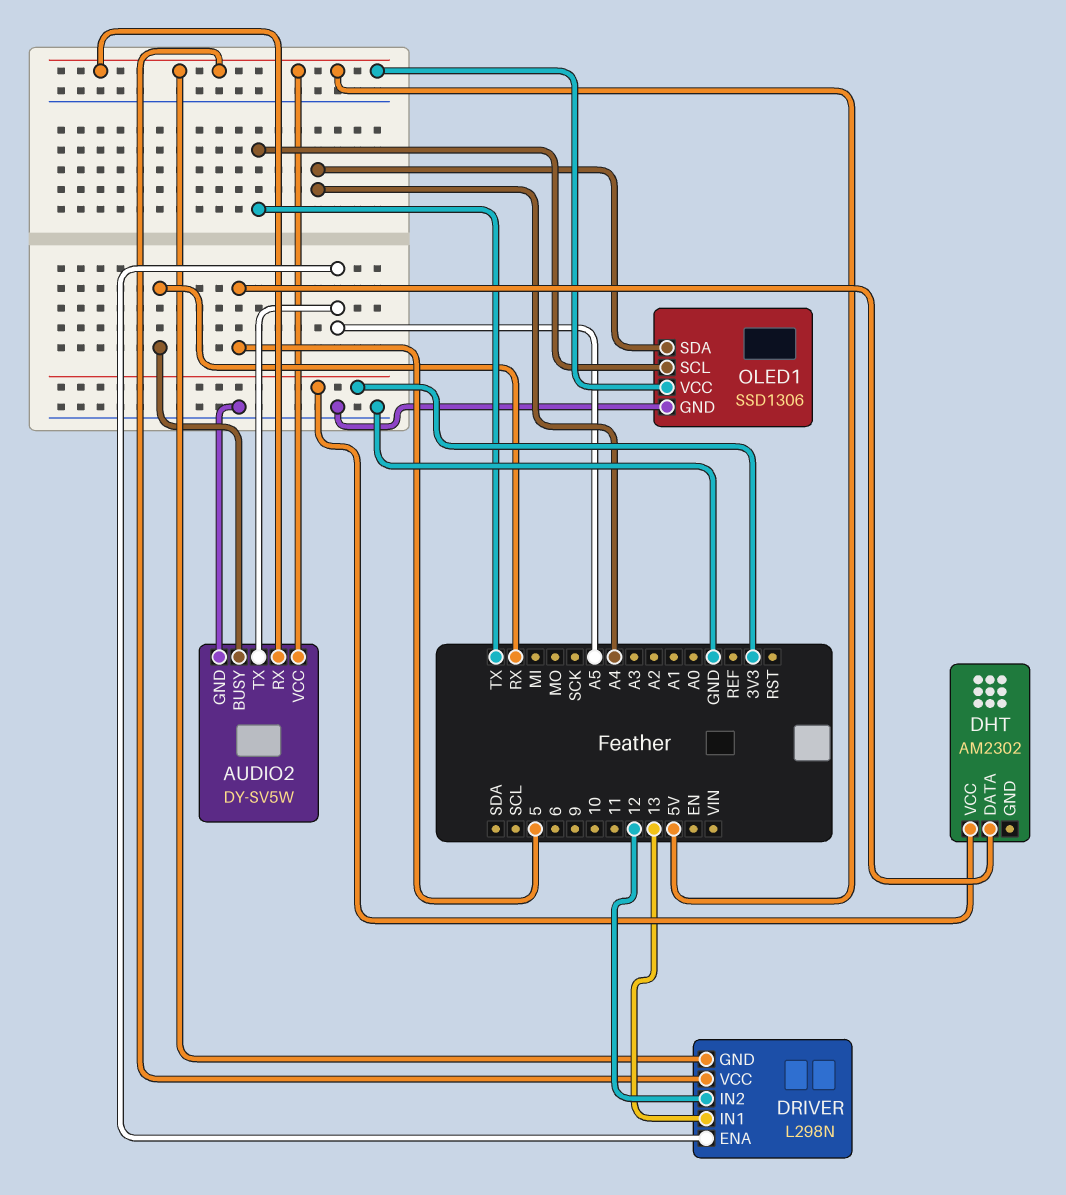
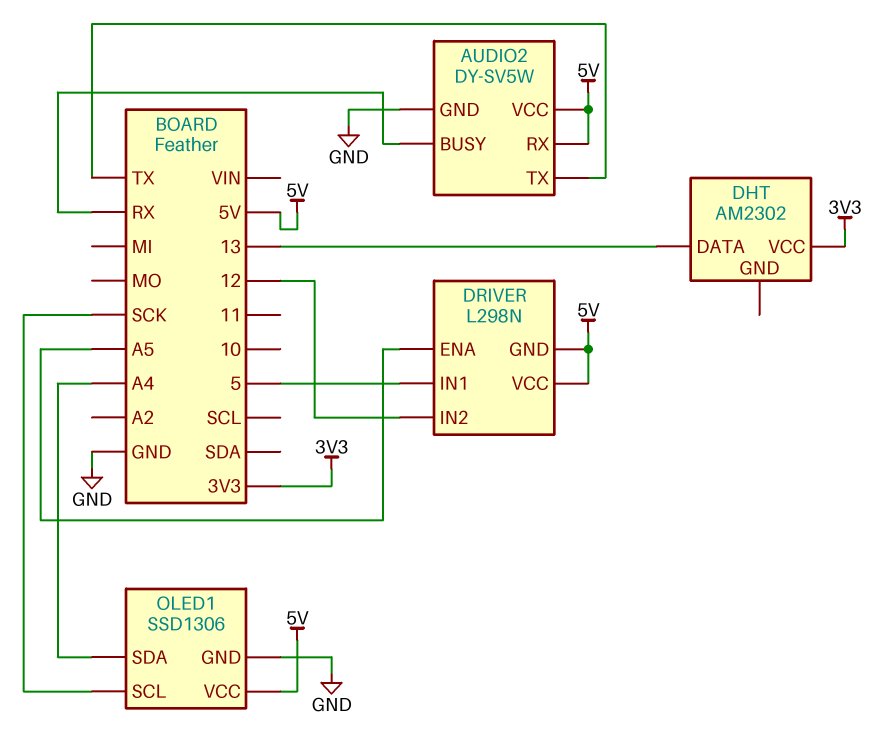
AUDIO2 pin TX: A5 -> TX
DHT pin DATA: 5 -> 13
DRIVER pin IN1: 13 -> 5
OLED1 pin SCL: TX -> SCK

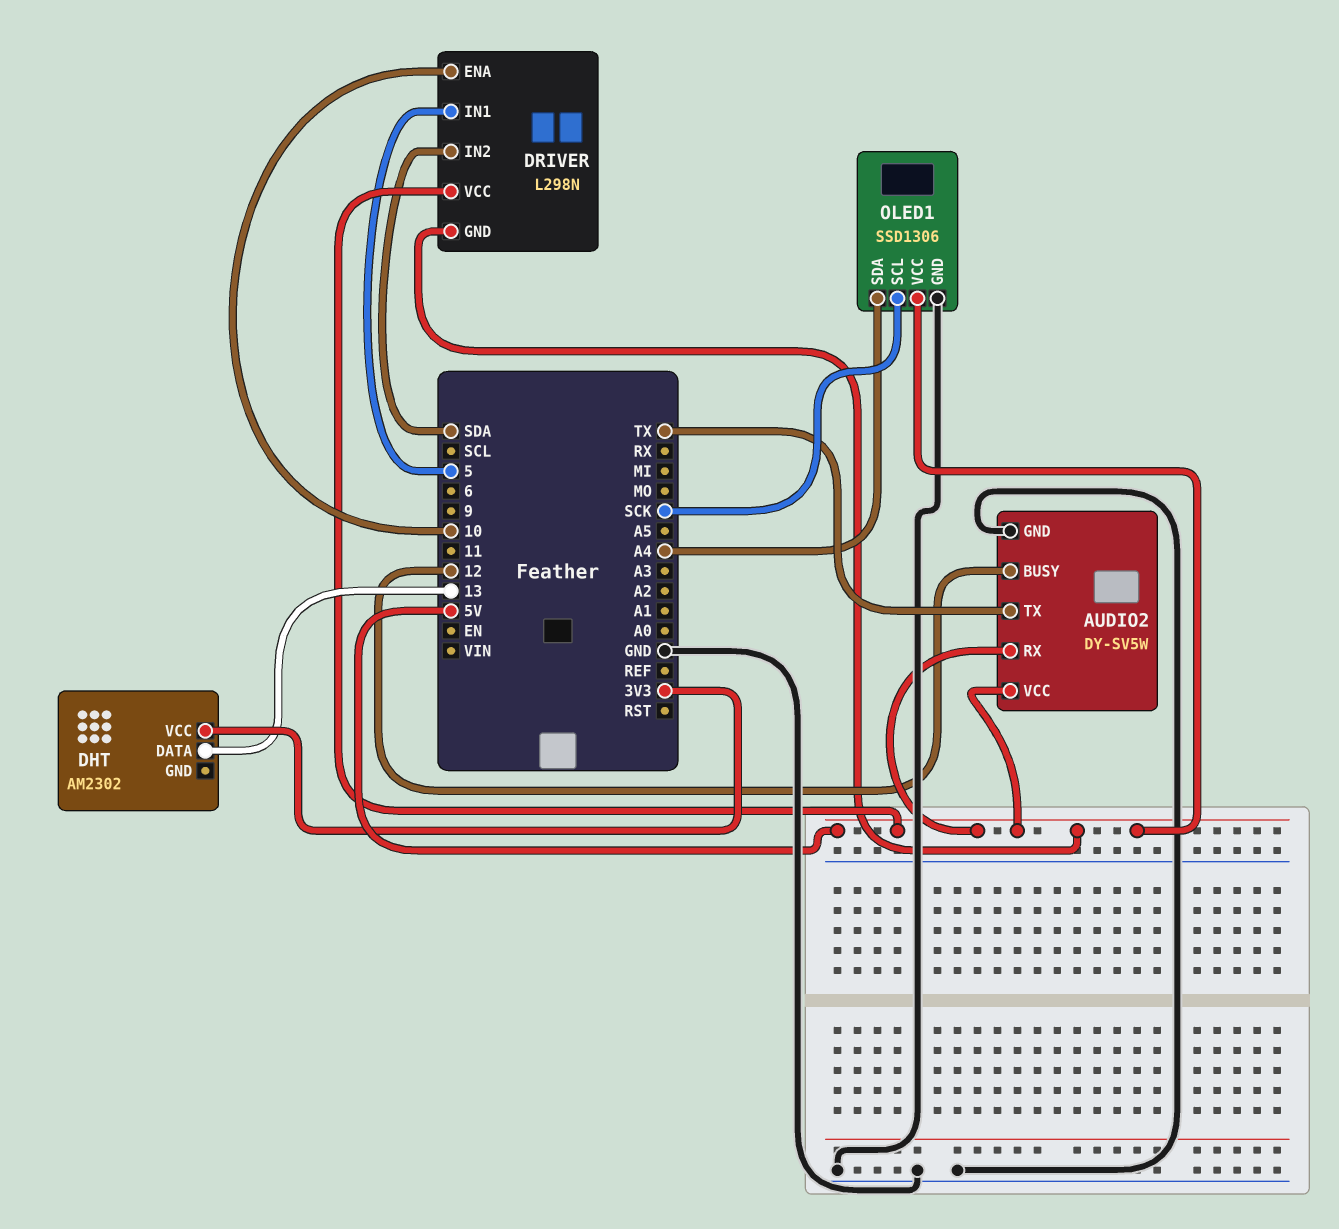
AUDIO2 pin BUSY: RX -> 12
DRIVER pin ENA: A5 -> 10
DRIVER pin IN2: 12 -> SDA

